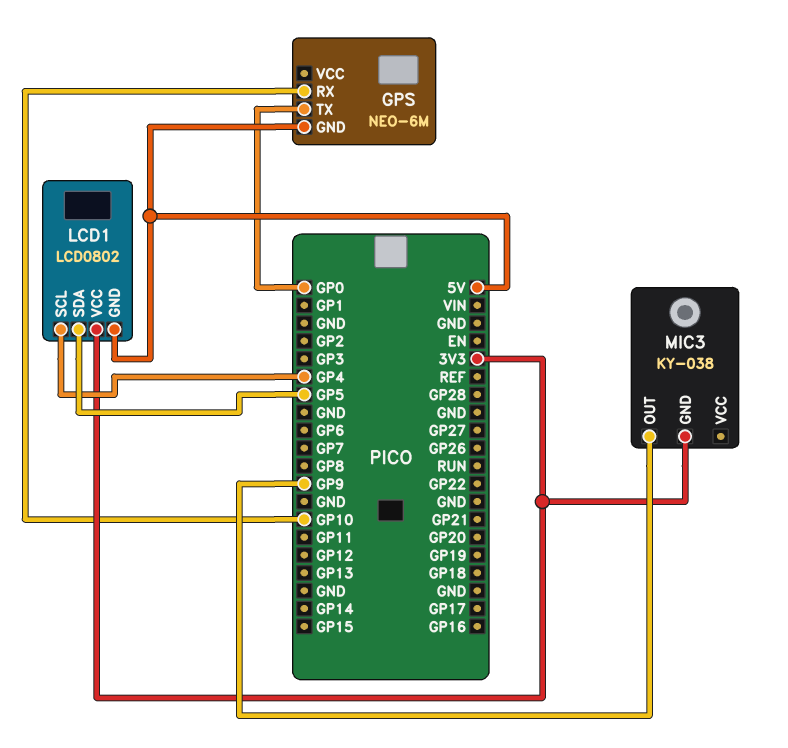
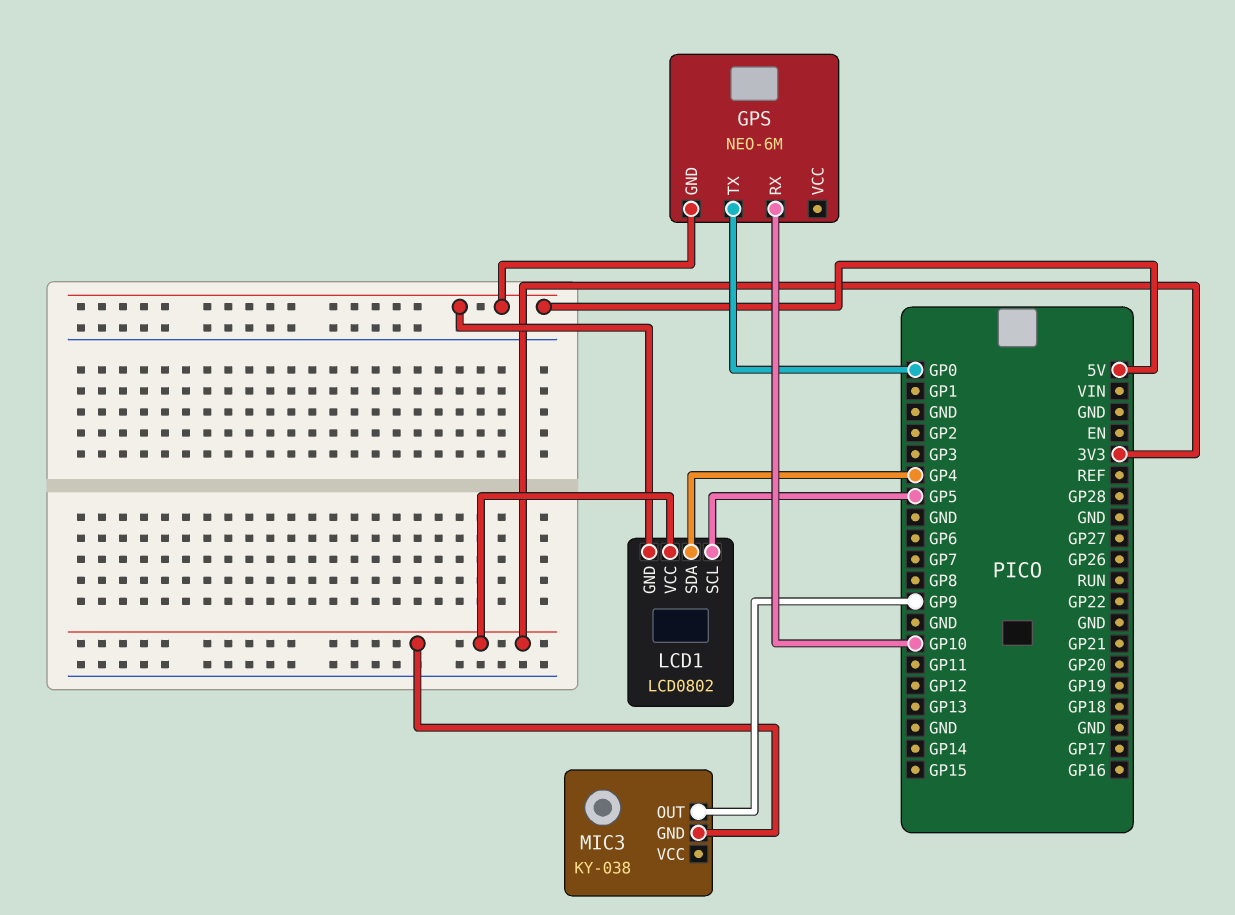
LCD1 pin SCL: GP4 -> GP5
LCD1 pin SDA: GP5 -> GP4

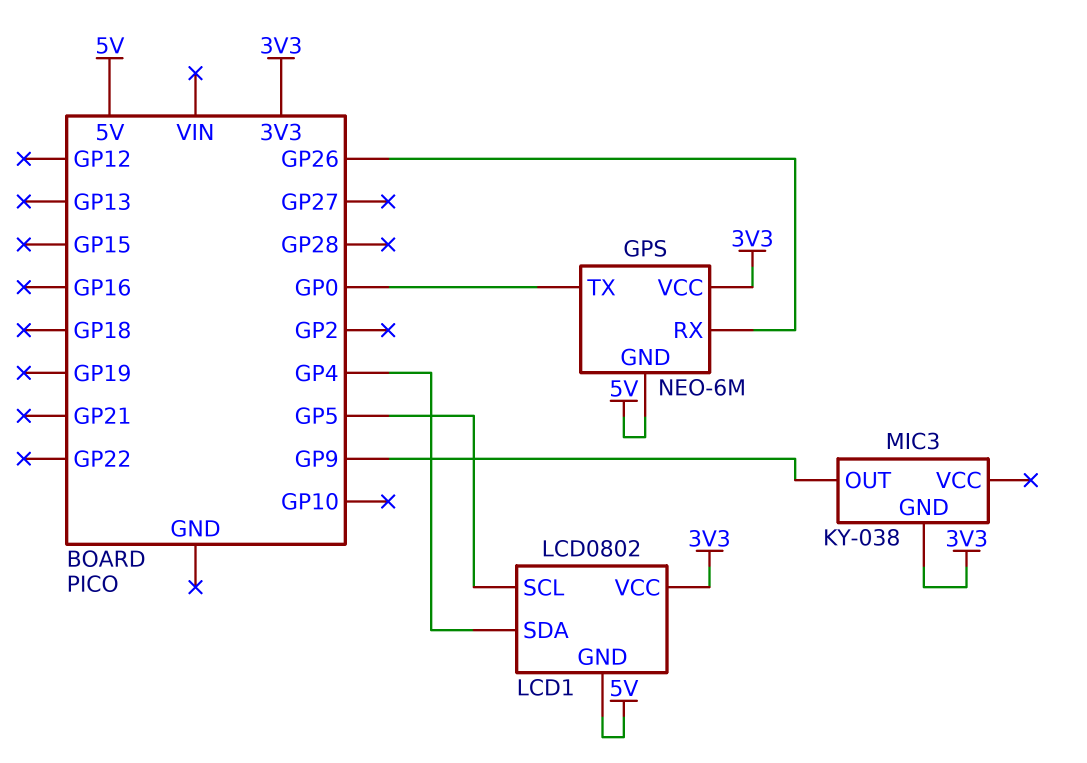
GPS pin RX: GP10 -> GP26
GPS pin VCC: none -> 3V3

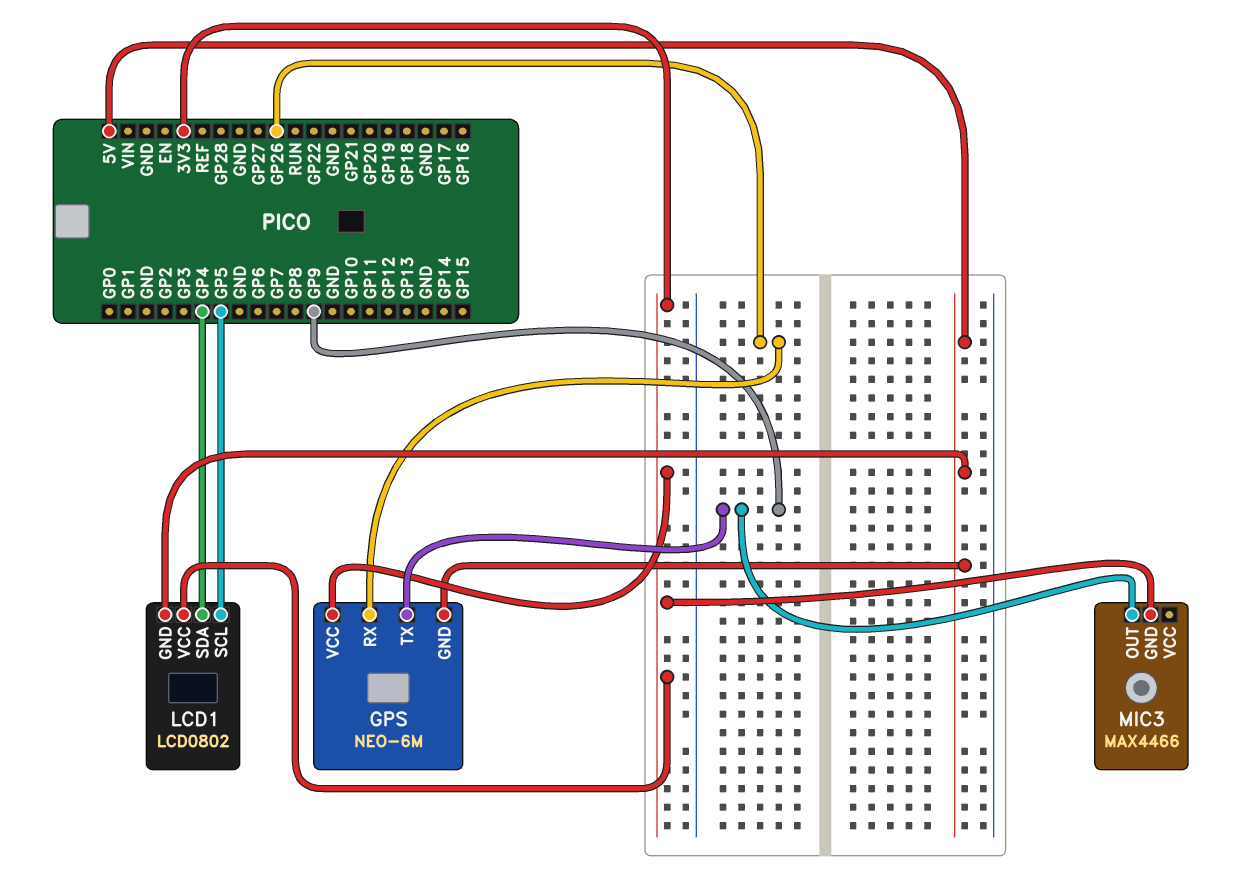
GPS pin TX: GP0 -> GP9
MIC3: KY-038 -> MAX4466

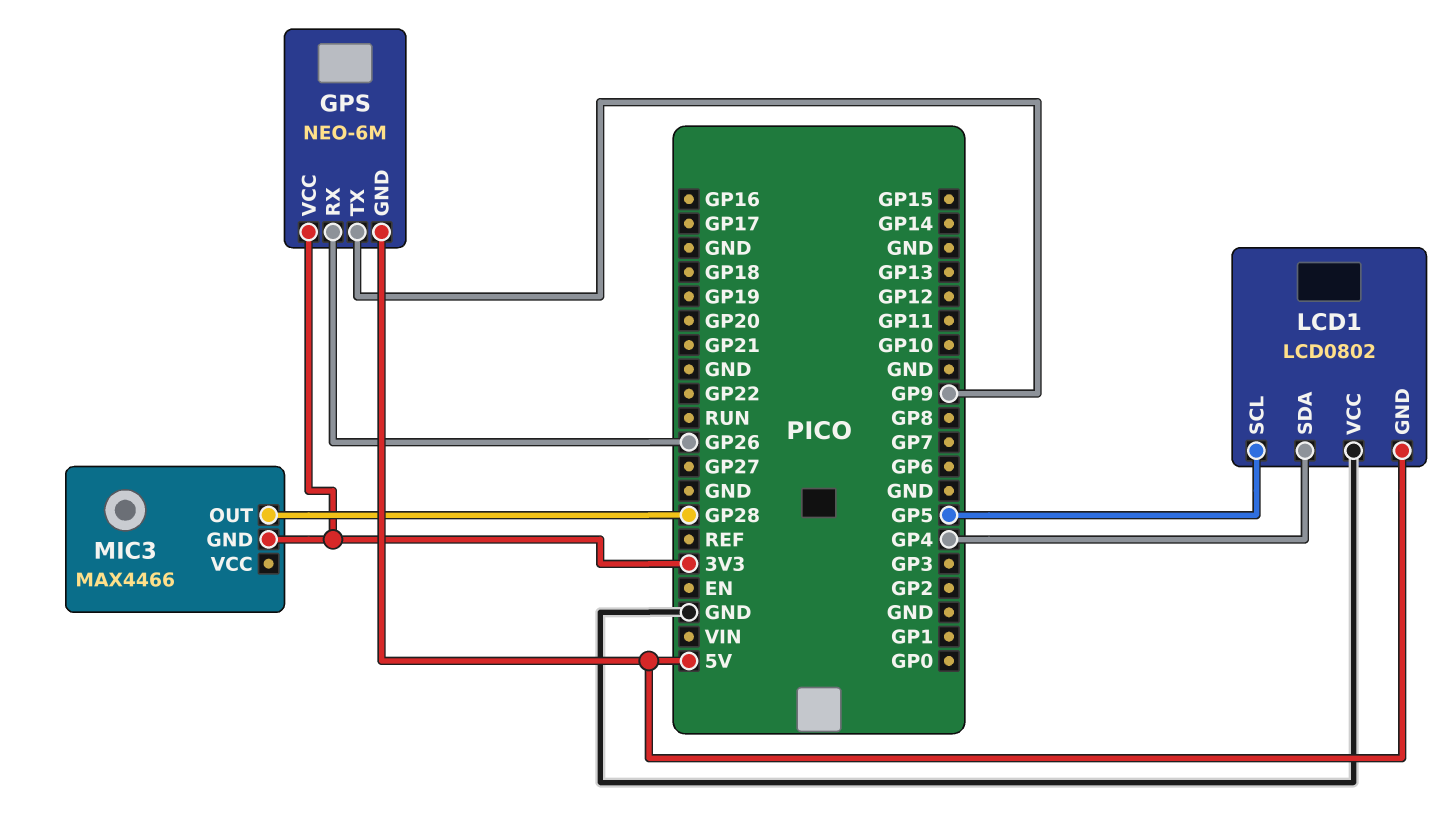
LCD1 pin VCC: 3V3 -> GND
MIC3 pin OUT: GP9 -> GP28

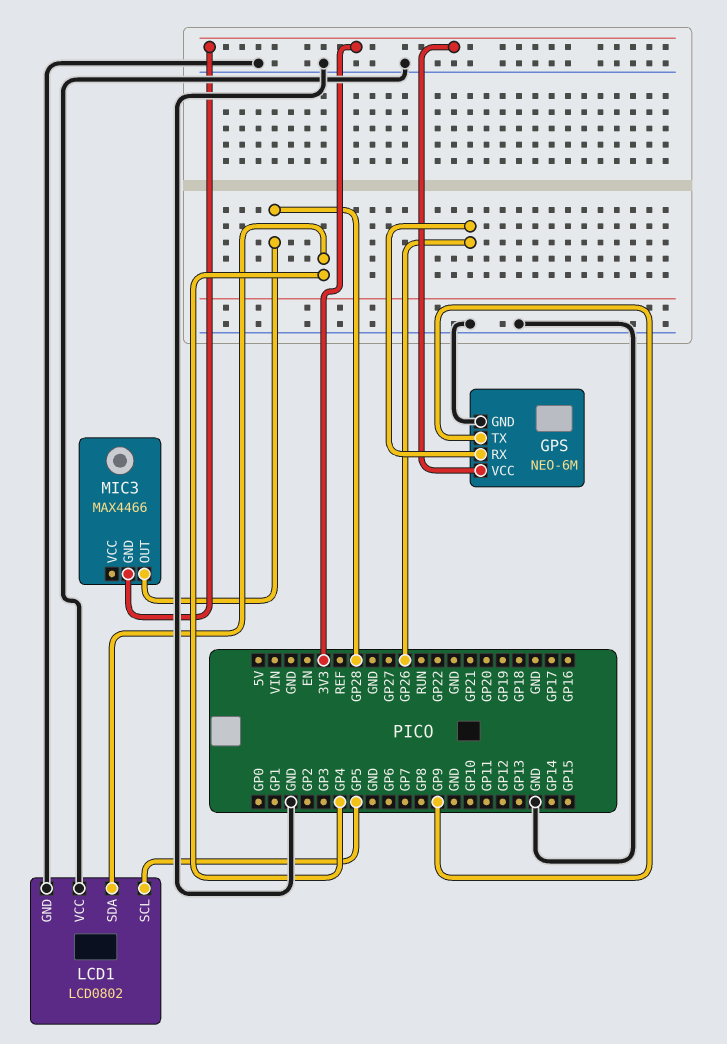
GPS pin GND: 5V -> GND
LCD1 pin GND: 5V -> GND

